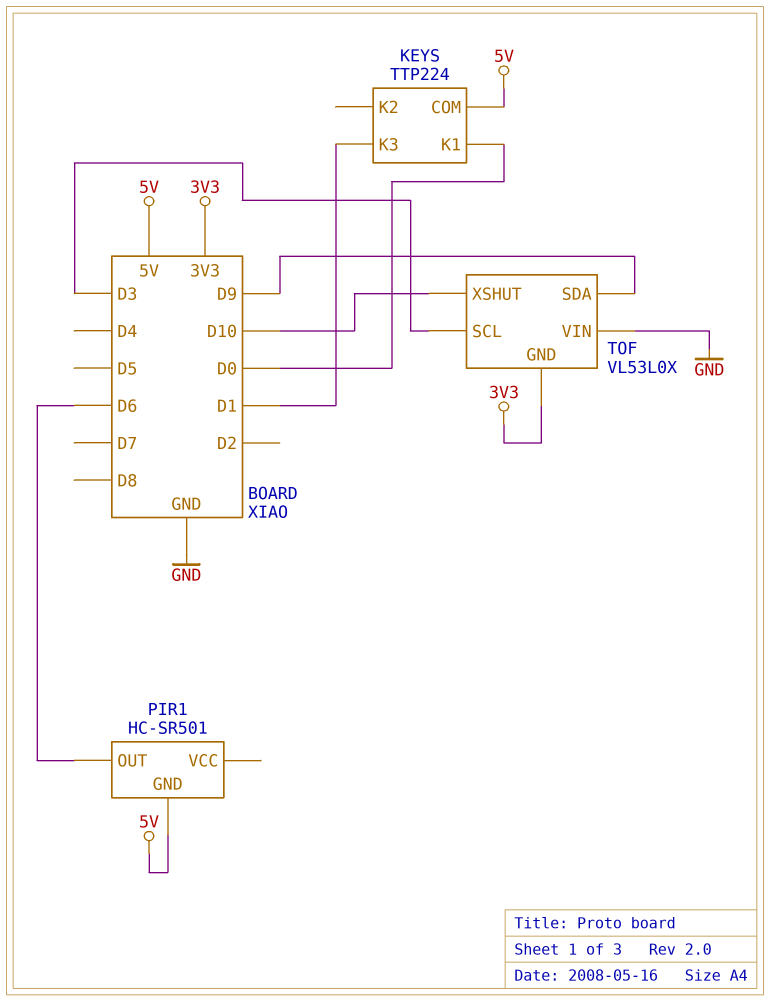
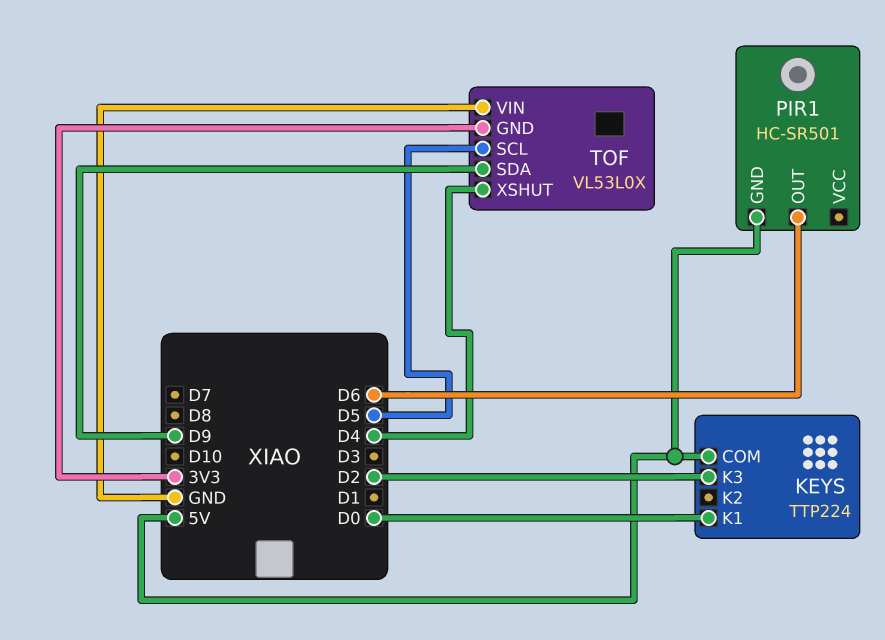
KEYS pin K3: D1 -> D2
TOF pin SCL: D3 -> D5
TOF pin XSHUT: D10 -> D4

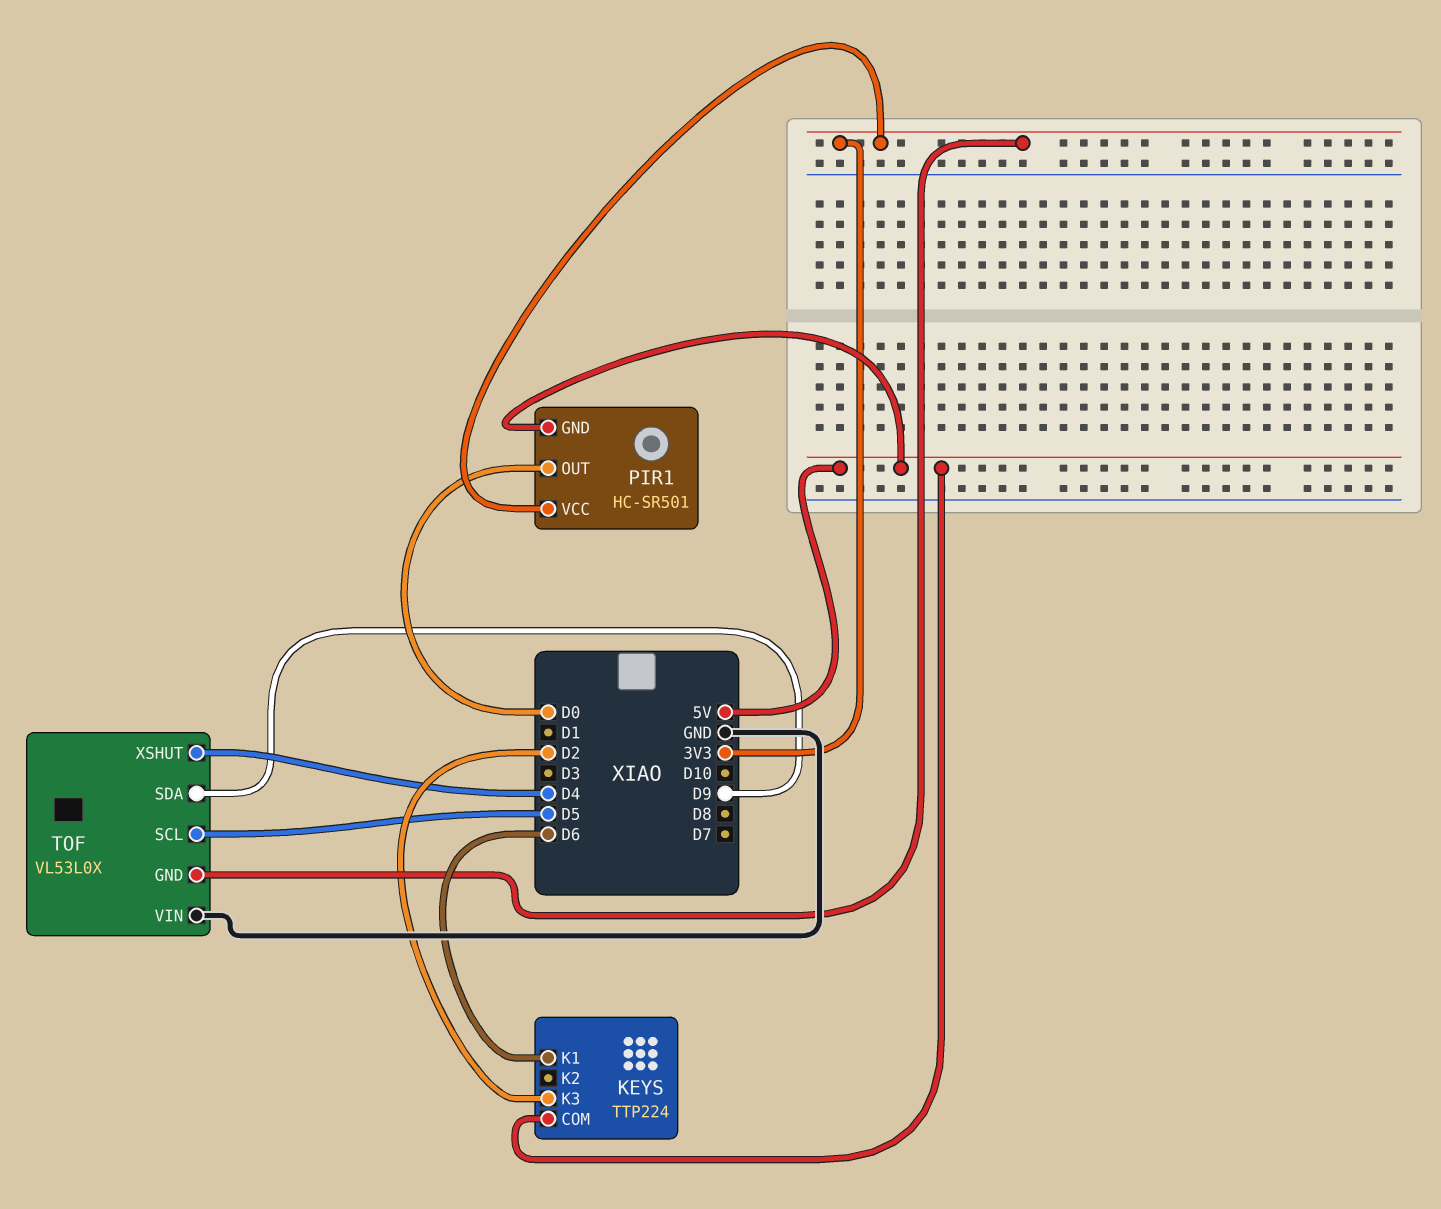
KEYS pin K1: D0 -> D6
PIR1 pin OUT: D6 -> D0
PIR1 pin VCC: none -> 3V3

